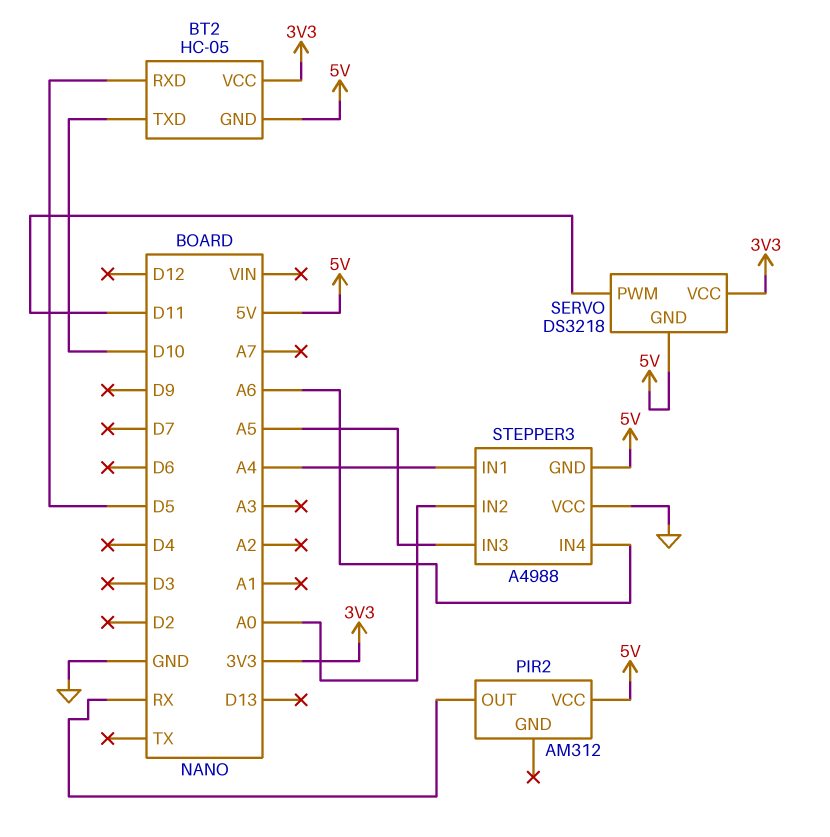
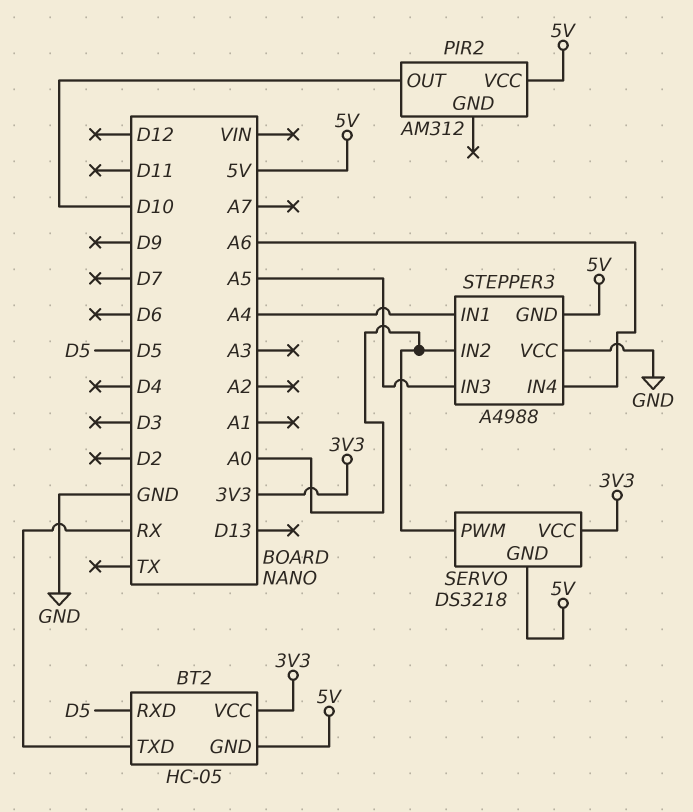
BT2 pin TXD: D10 -> RX
PIR2 pin OUT: RX -> D10
SERVO pin PWM: D11 -> A0

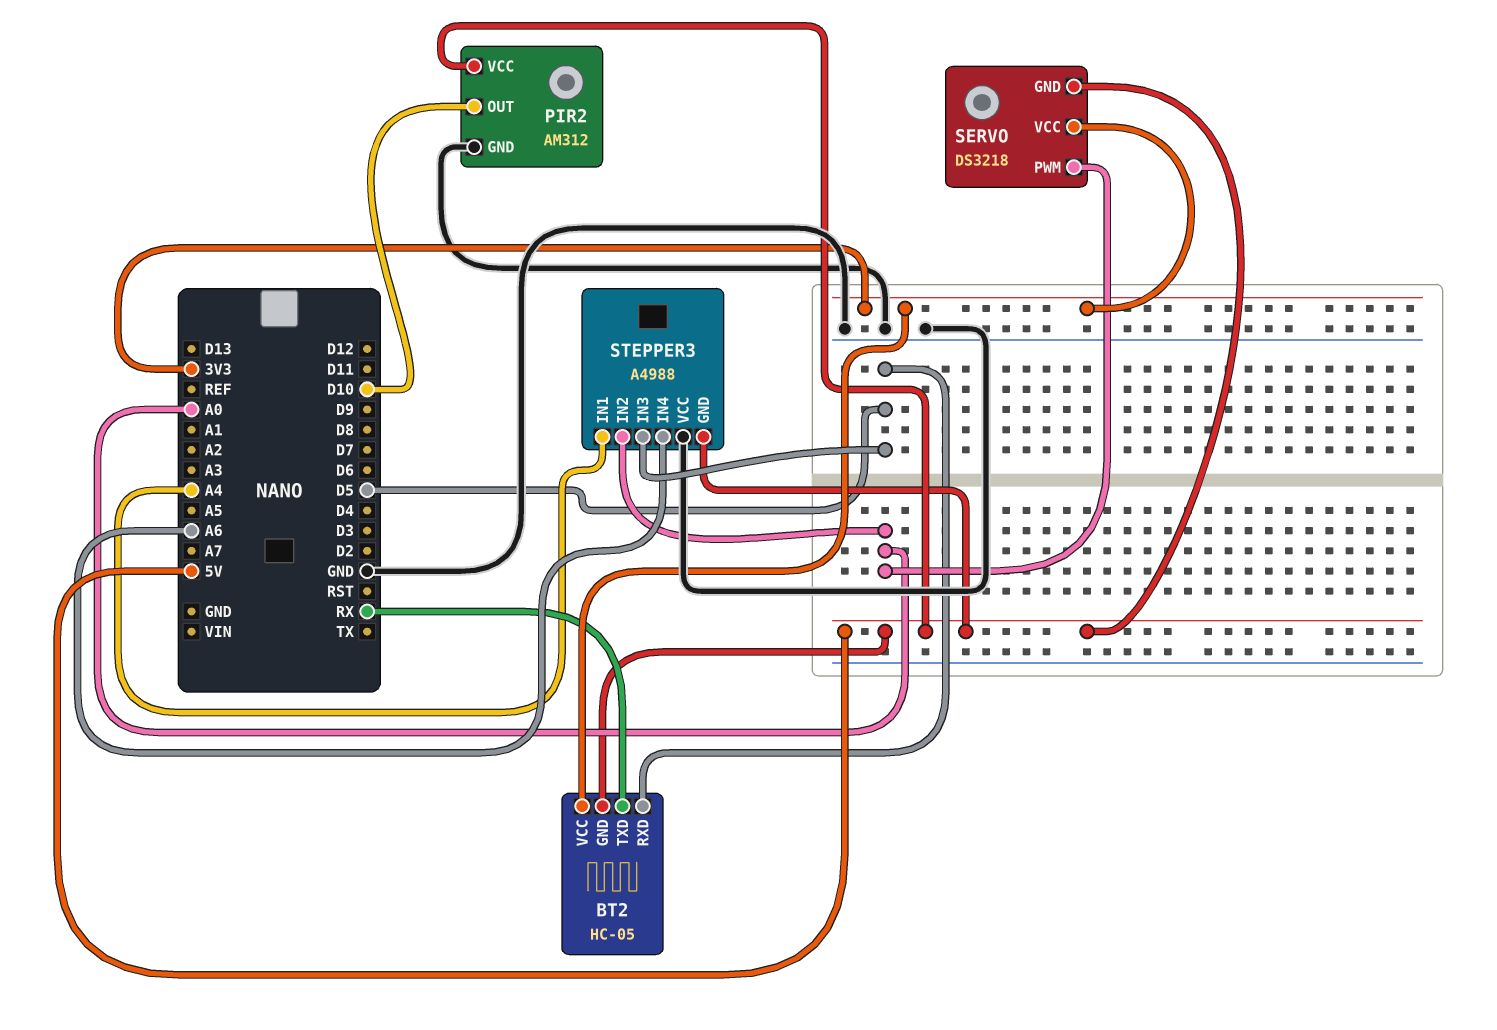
PIR2 pin GND: none -> GND
STEPPER3 pin IN3: A5 -> D5

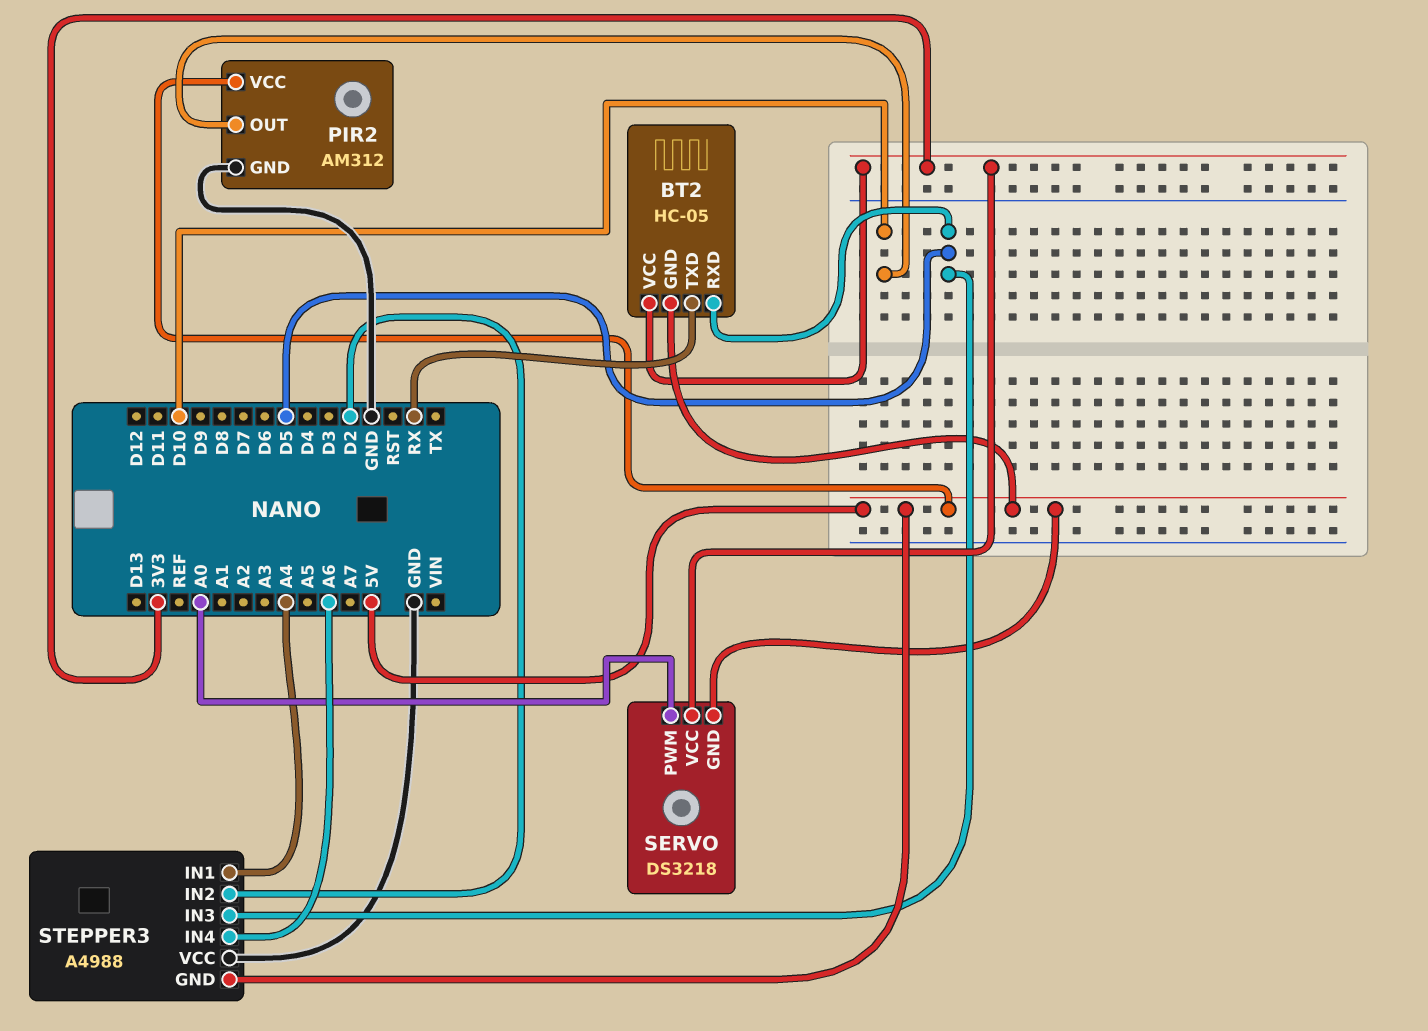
STEPPER3 pin IN2: A0 -> D2

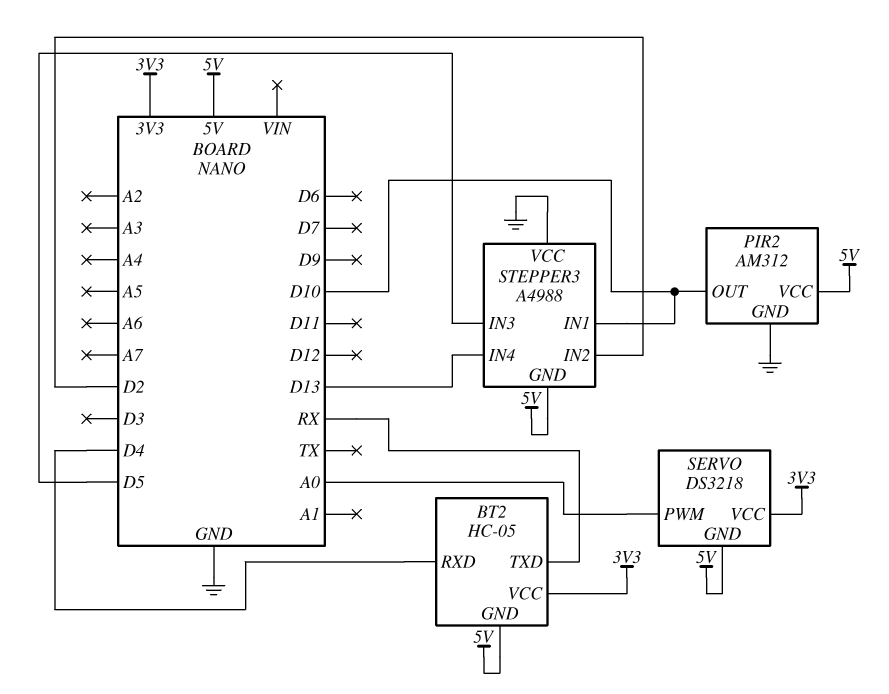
BT2 pin RXD: D5 -> D4
STEPPER3 pin IN1: A4 -> D10
STEPPER3 pin IN4: A6 -> D13

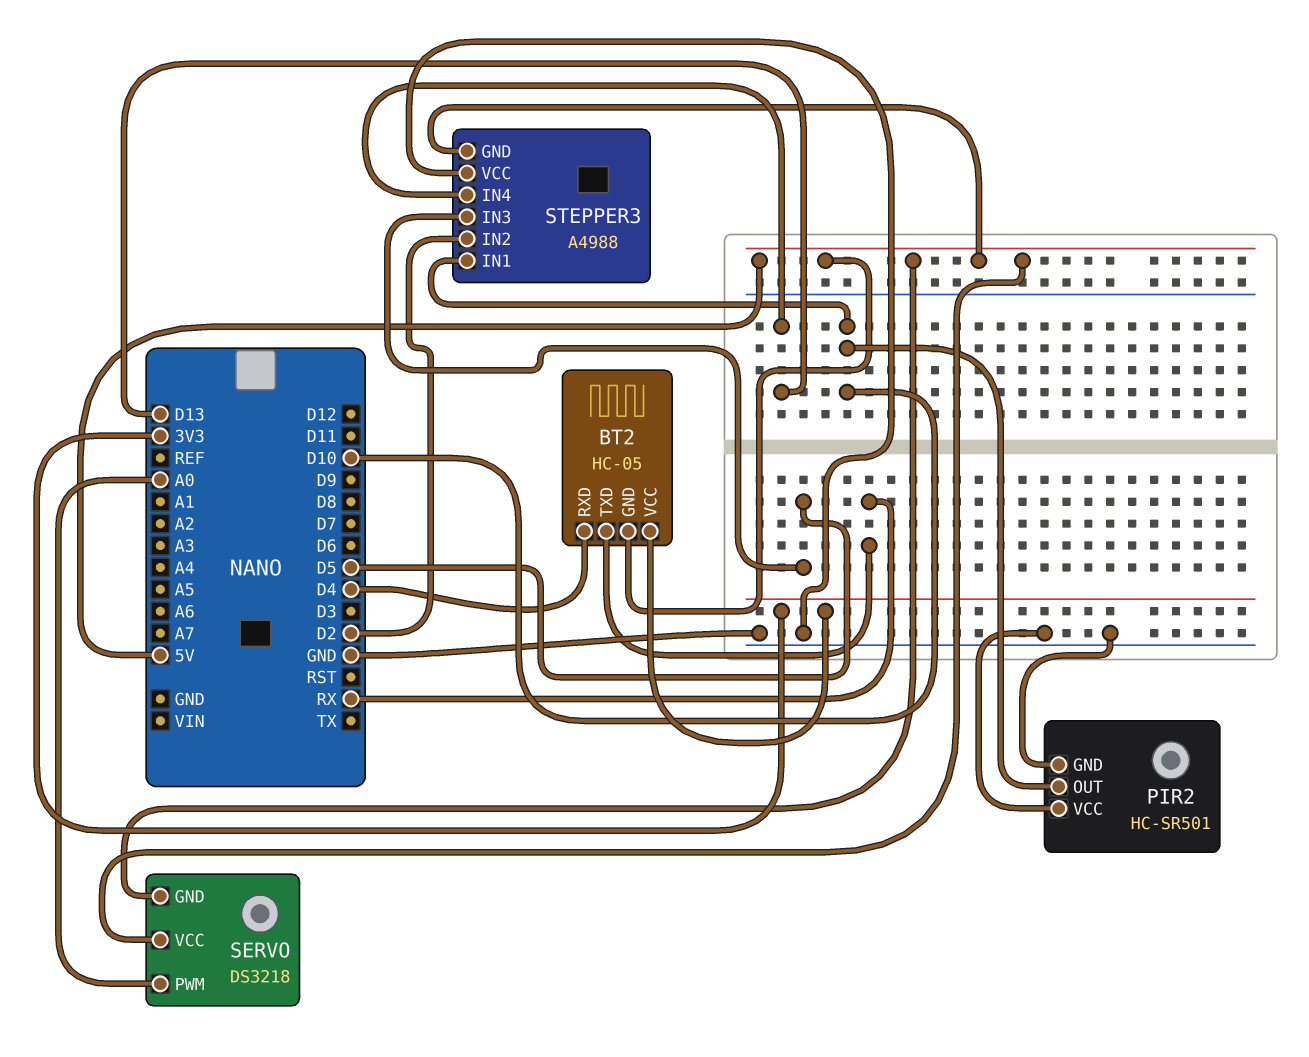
PIR2: AM312 -> HC-SR501
PIR2 pin VCC: 5V -> GND
SERVO pin VCC: 3V3 -> 5V

